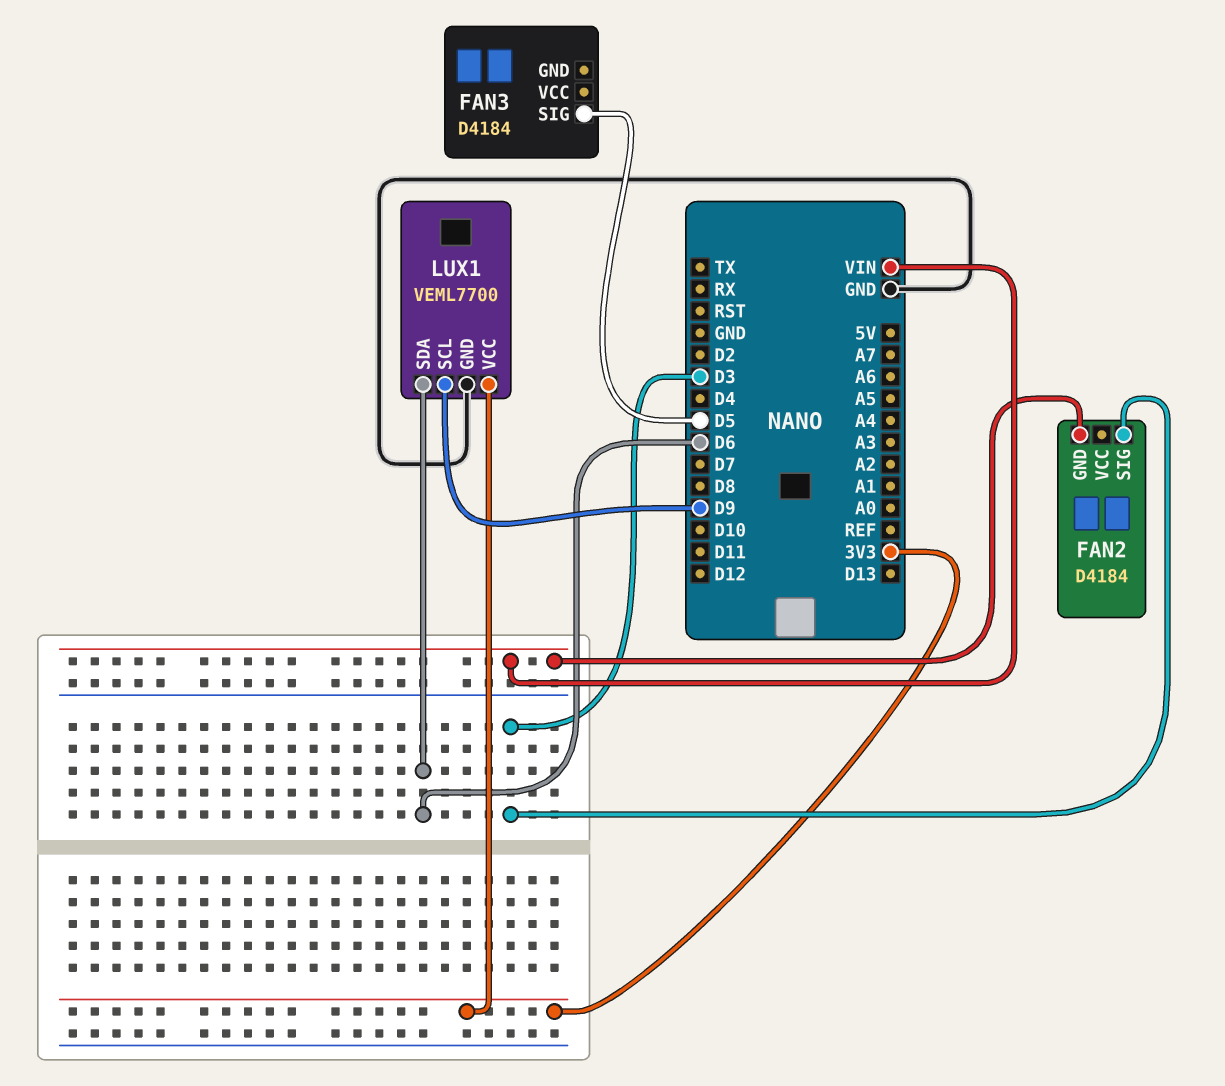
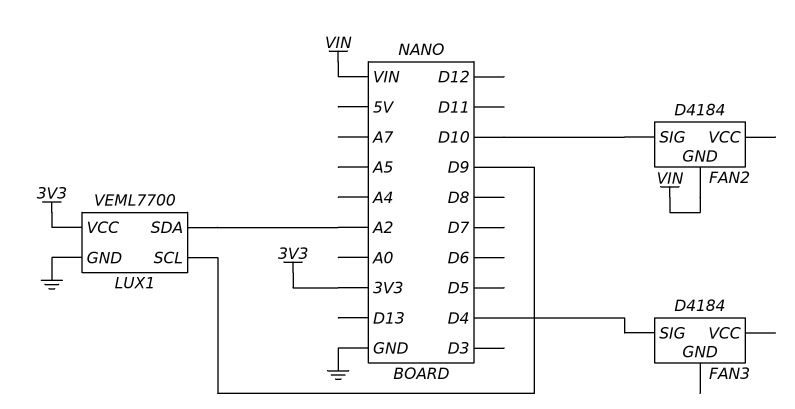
FAN2 pin SIG: D3 -> D10
FAN3 pin SIG: D5 -> D4
LUX1 pin SDA: D6 -> A2

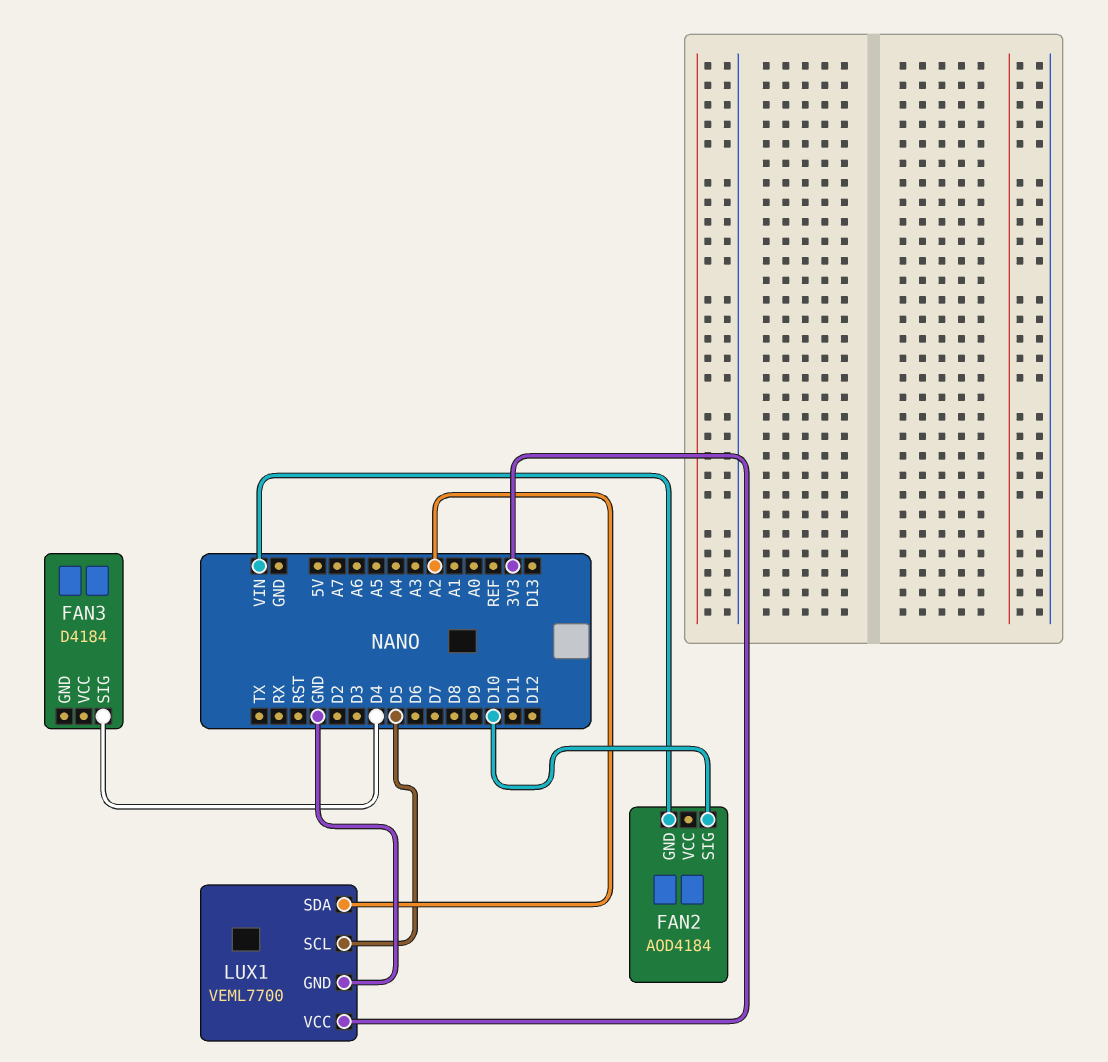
FAN2: D4184 -> AOD4184
LUX1 pin SCL: D9 -> D5

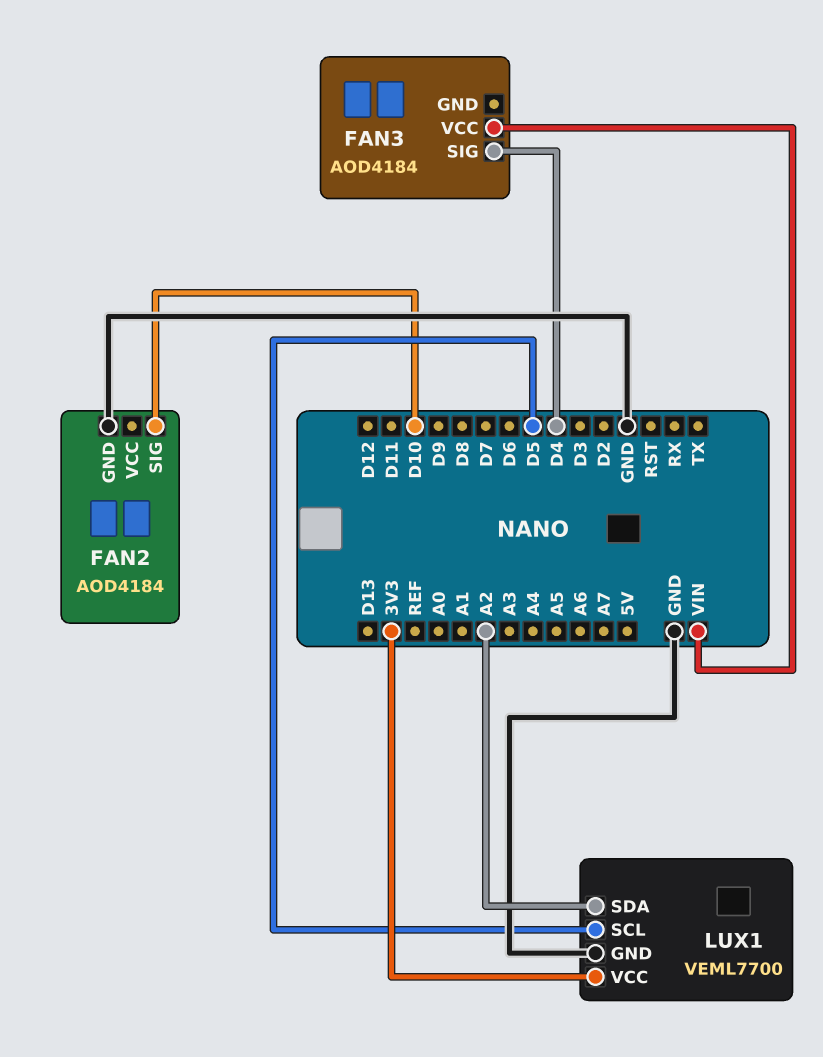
FAN2 pin GND: VIN -> GND
FAN3: D4184 -> AOD4184
FAN3 pin VCC: none -> VIN

